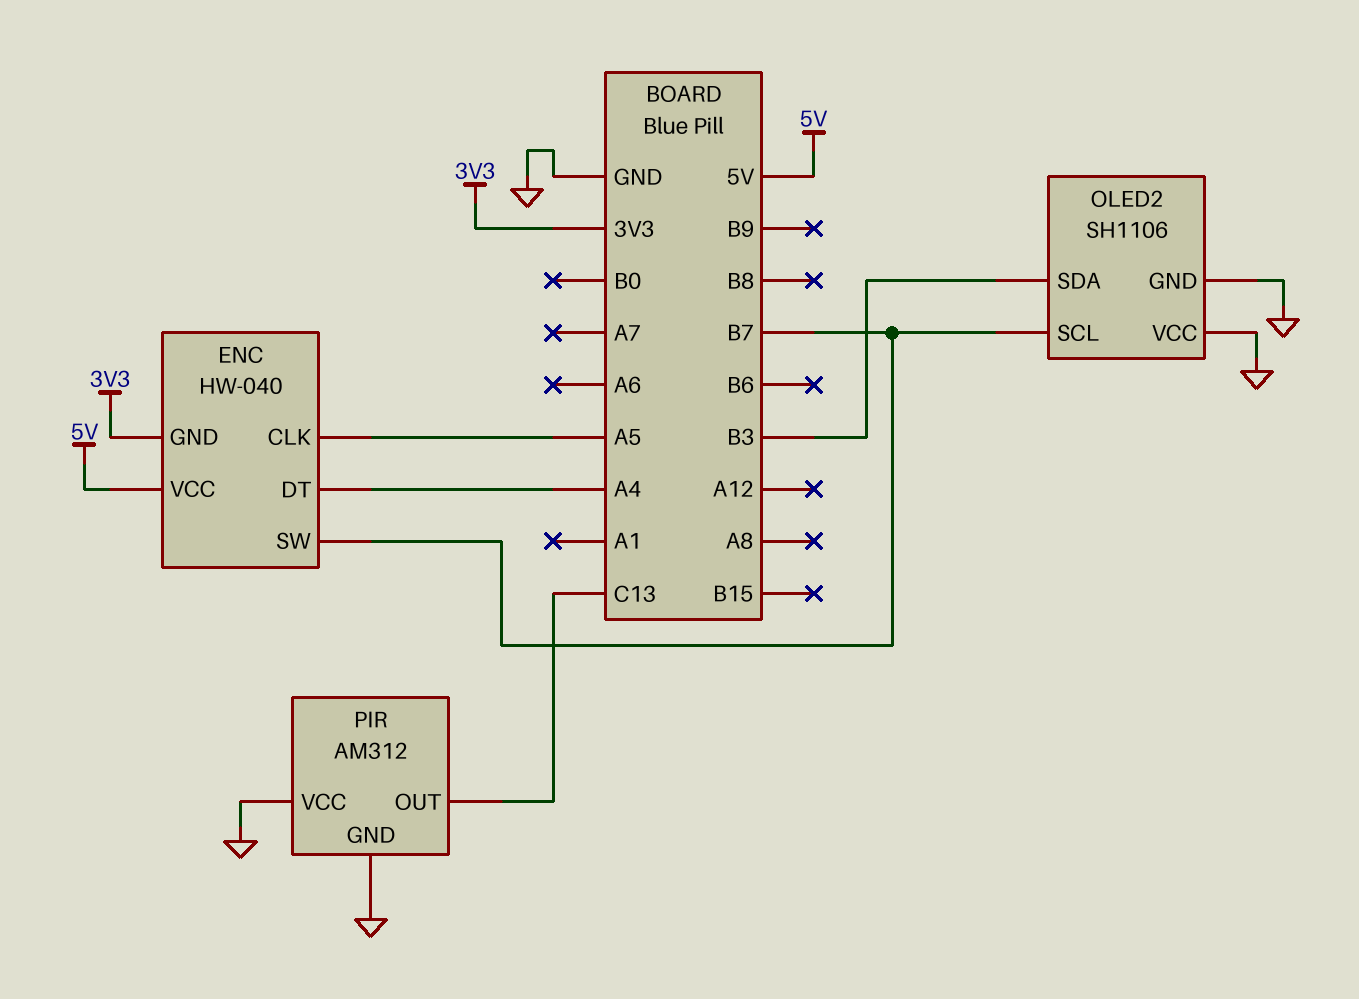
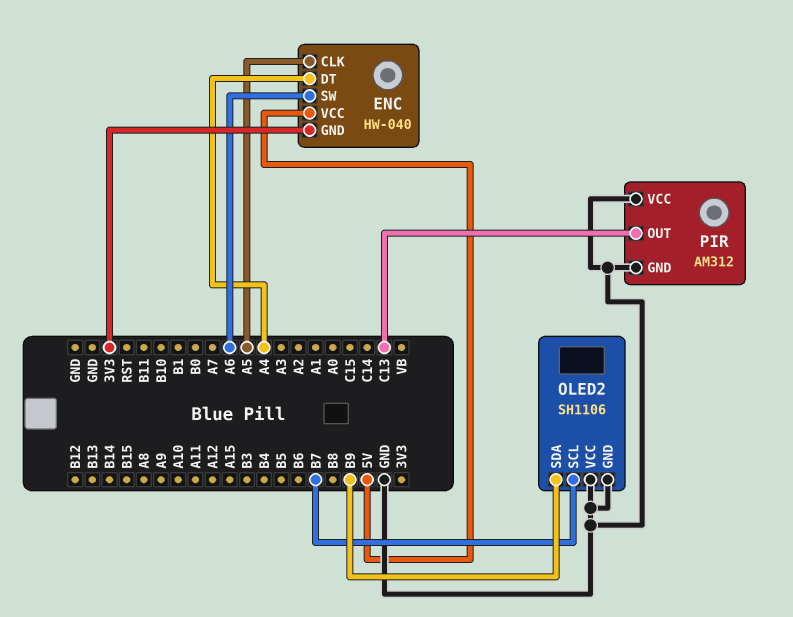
ENC pin SW: B7 -> A6
OLED2 pin SDA: B3 -> B9

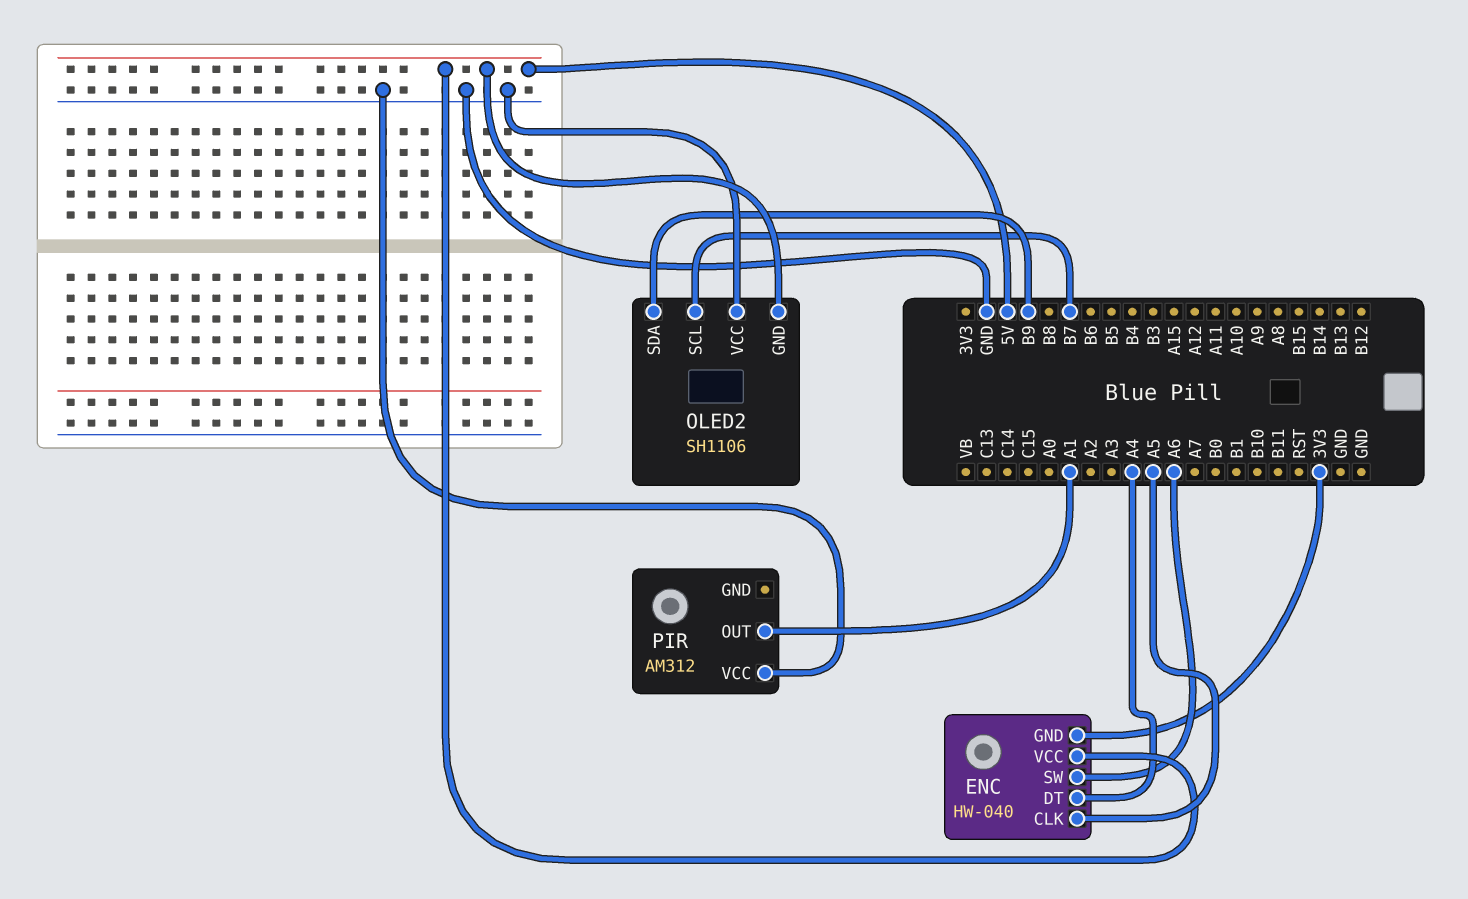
OLED2 pin GND: GND -> 5V
PIR pin GND: GND -> none
PIR pin OUT: C13 -> A1

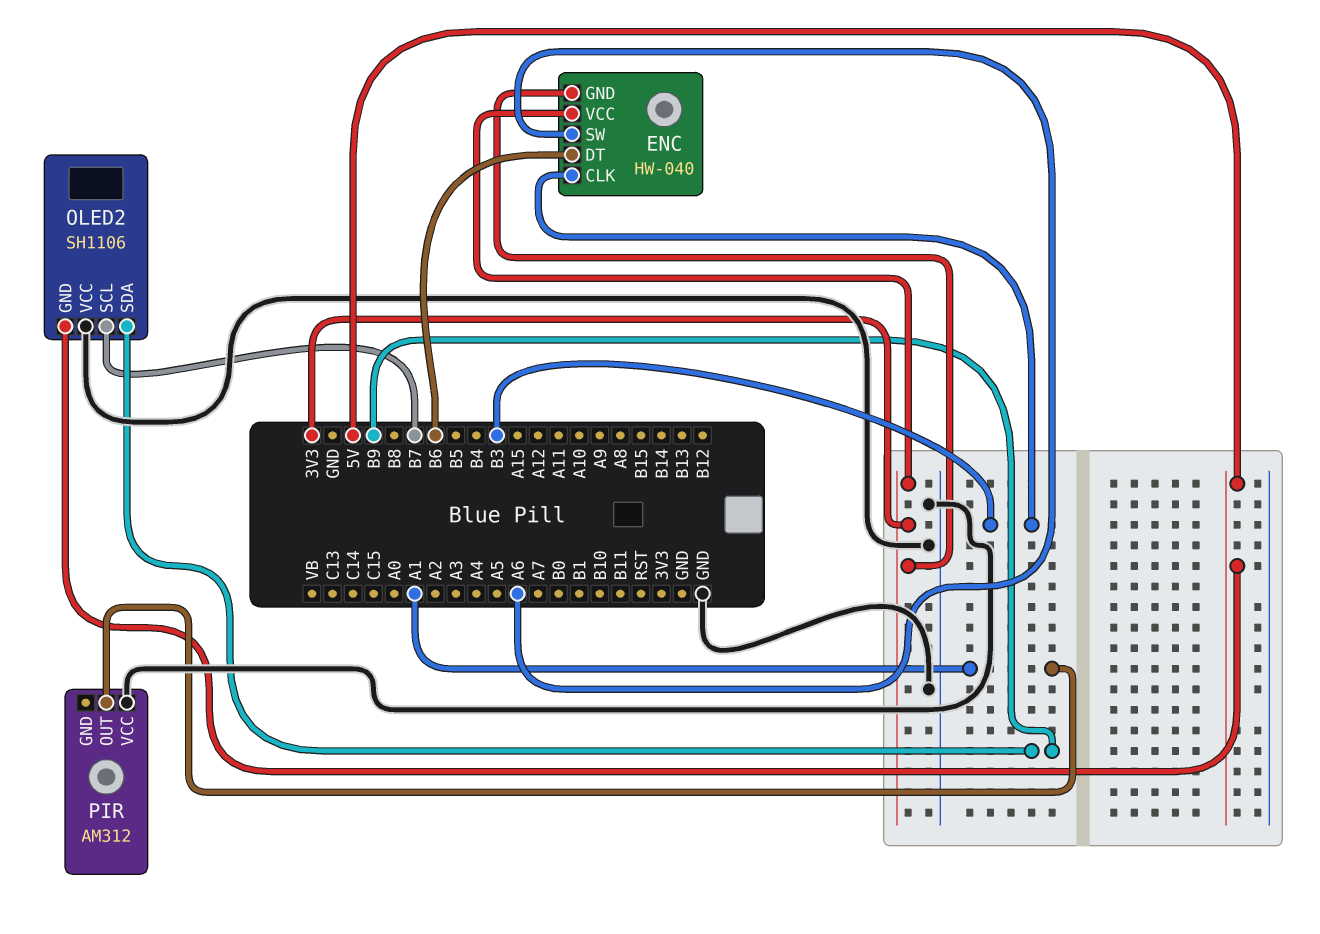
ENC pin CLK: A5 -> B3
ENC pin DT: A4 -> B6
ENC pin VCC: 5V -> 3V3

